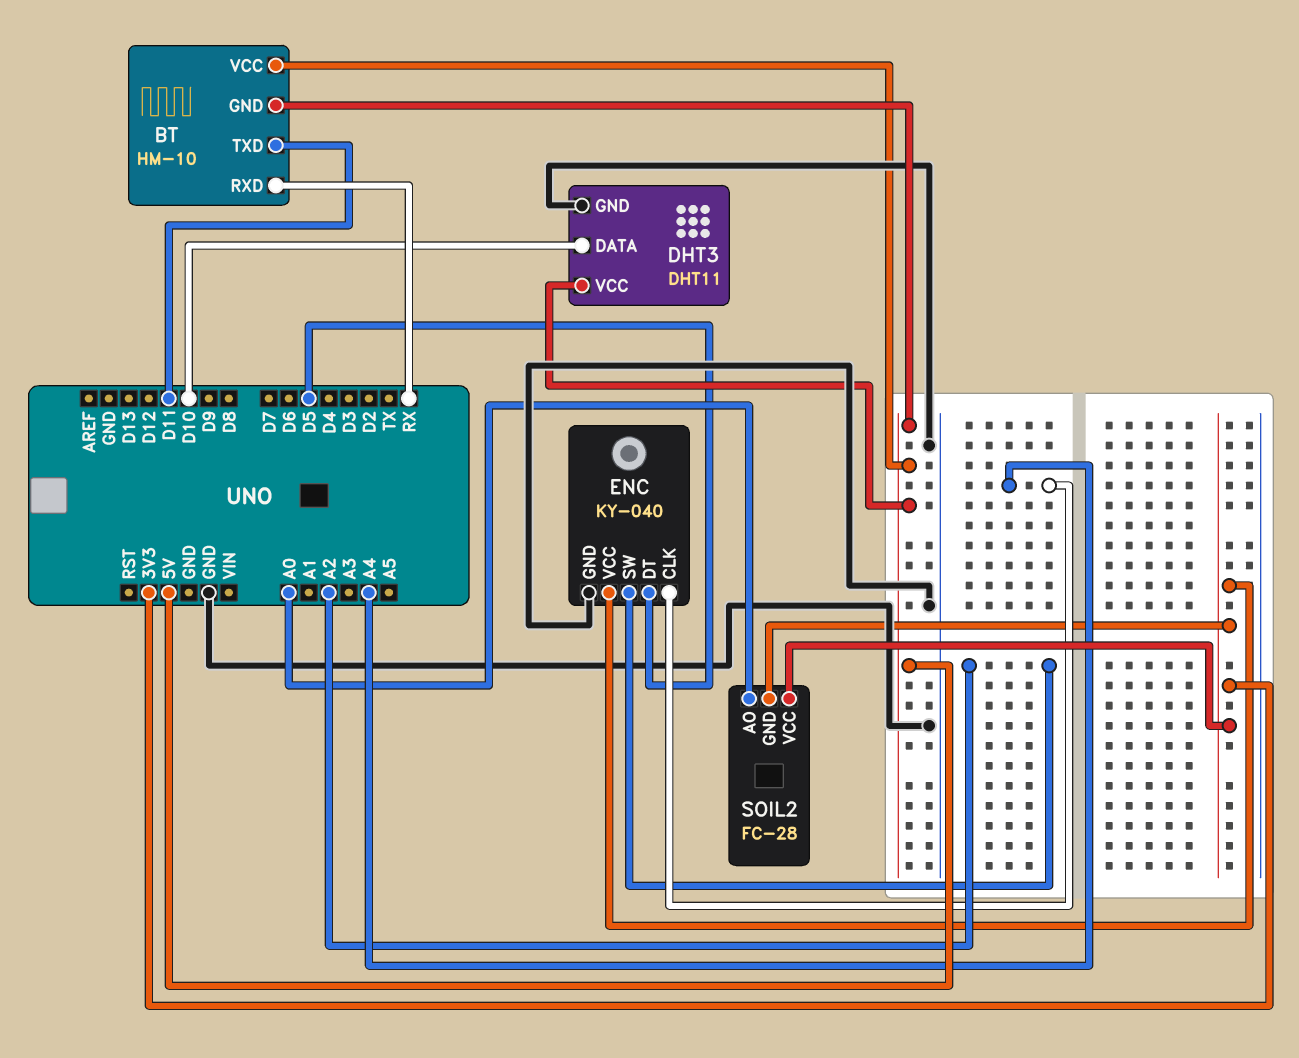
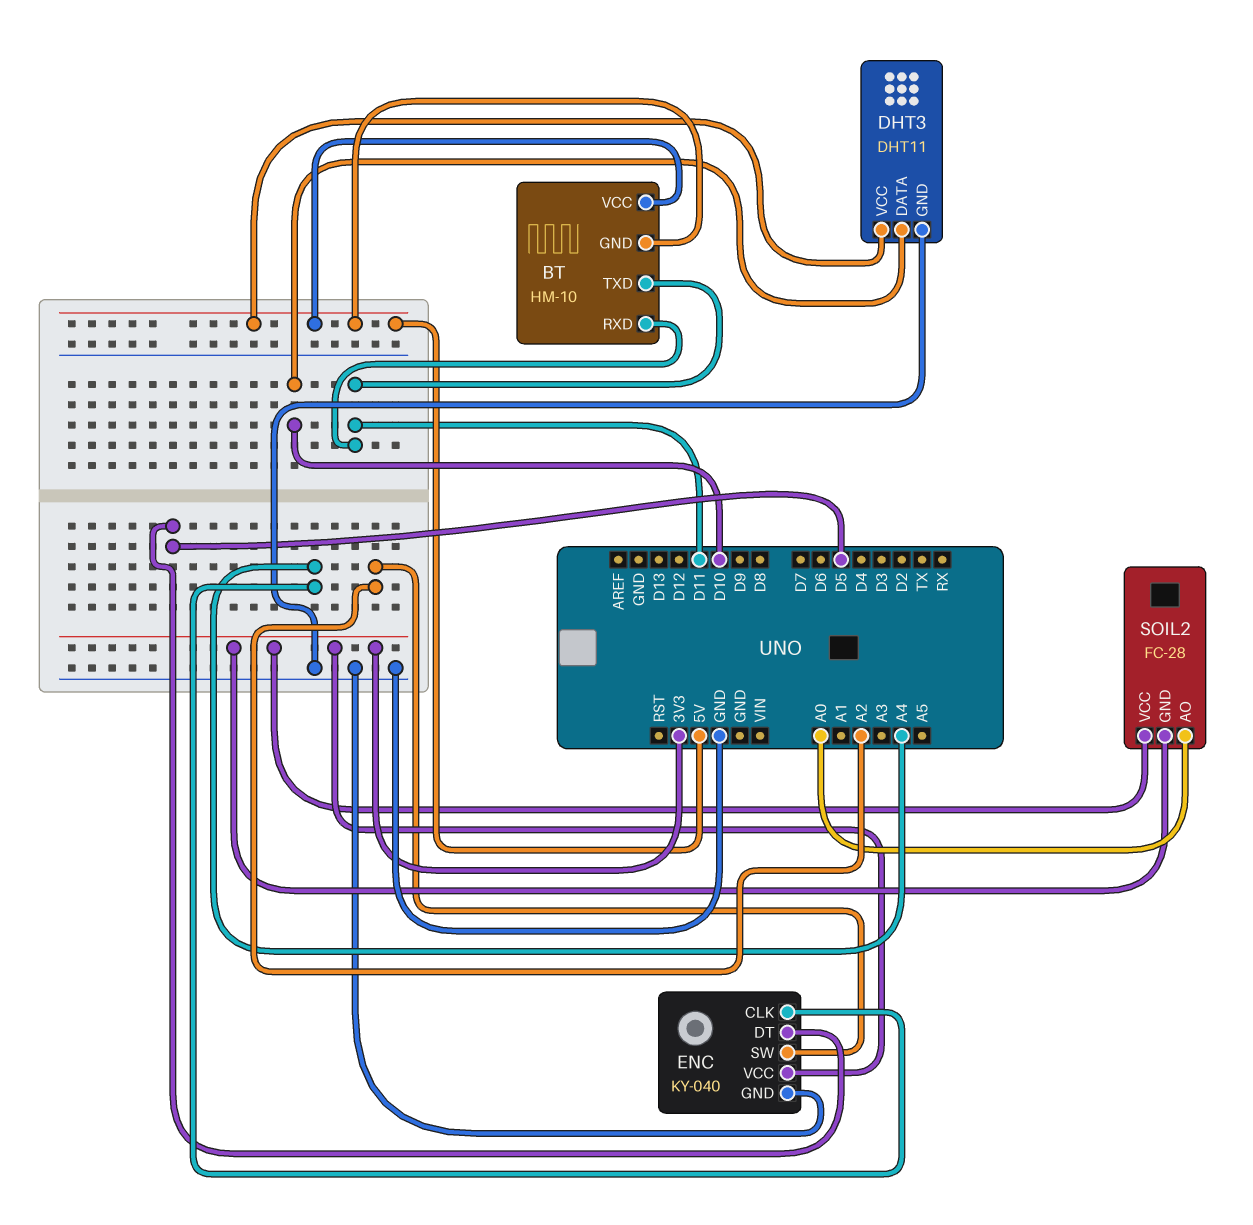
BT pin RXD: RX -> D11

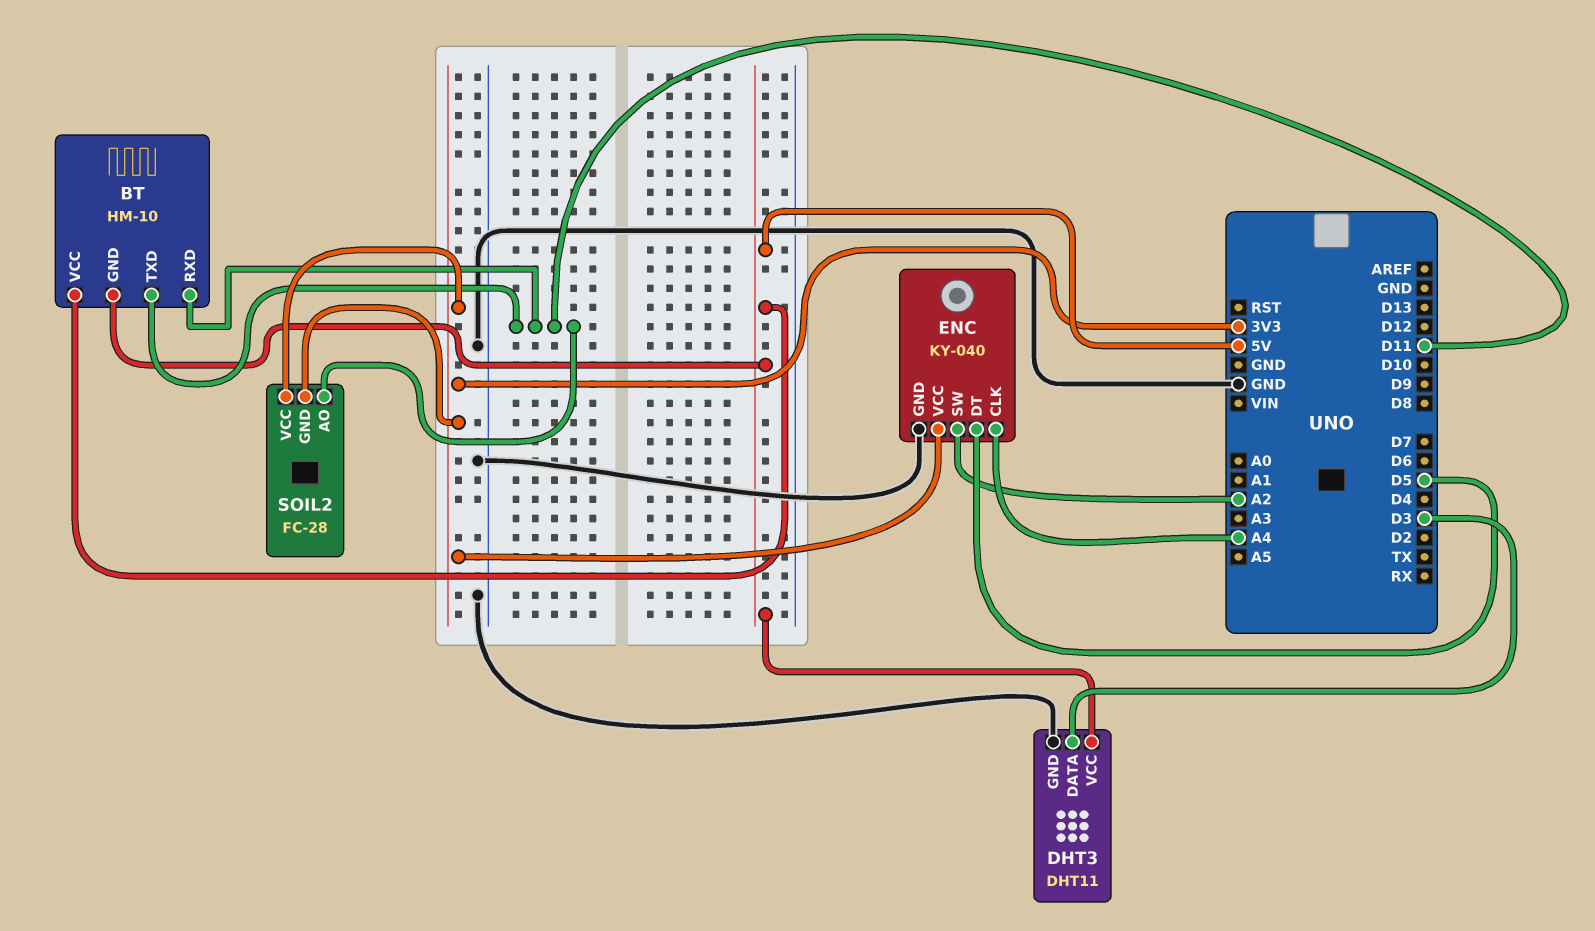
DHT3 pin DATA: D10 -> D3
SOIL2 pin AO: A0 -> D11

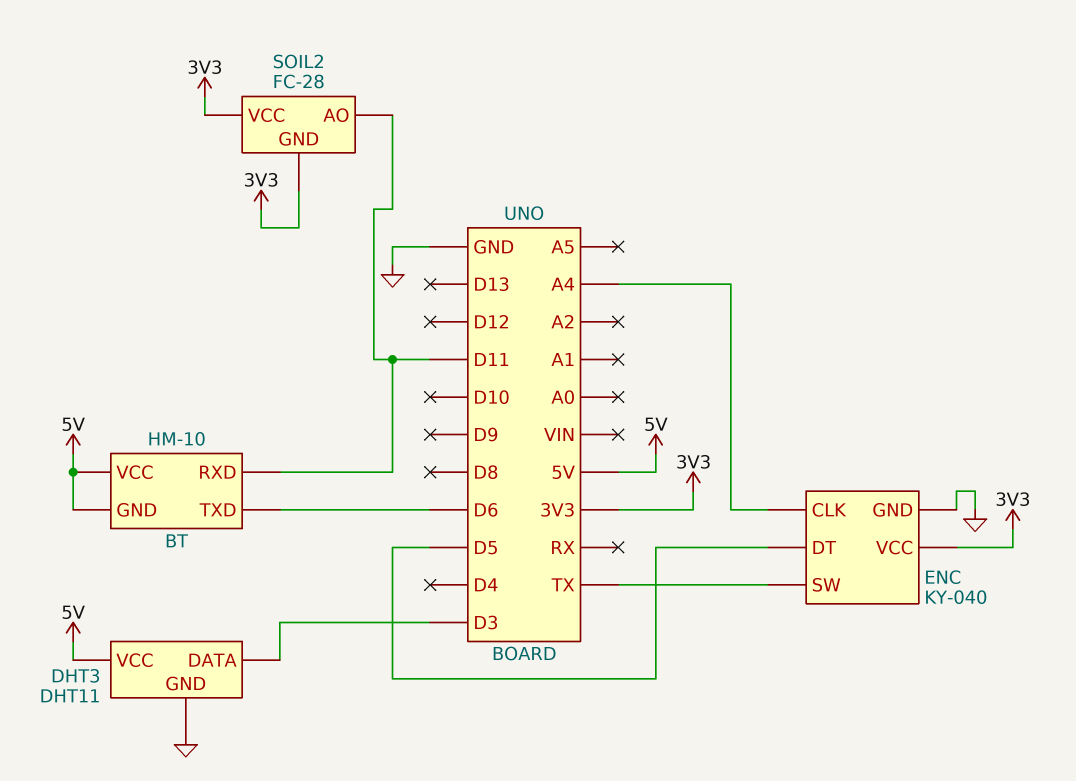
BT pin TXD: D11 -> D6
ENC pin SW: A2 -> TX

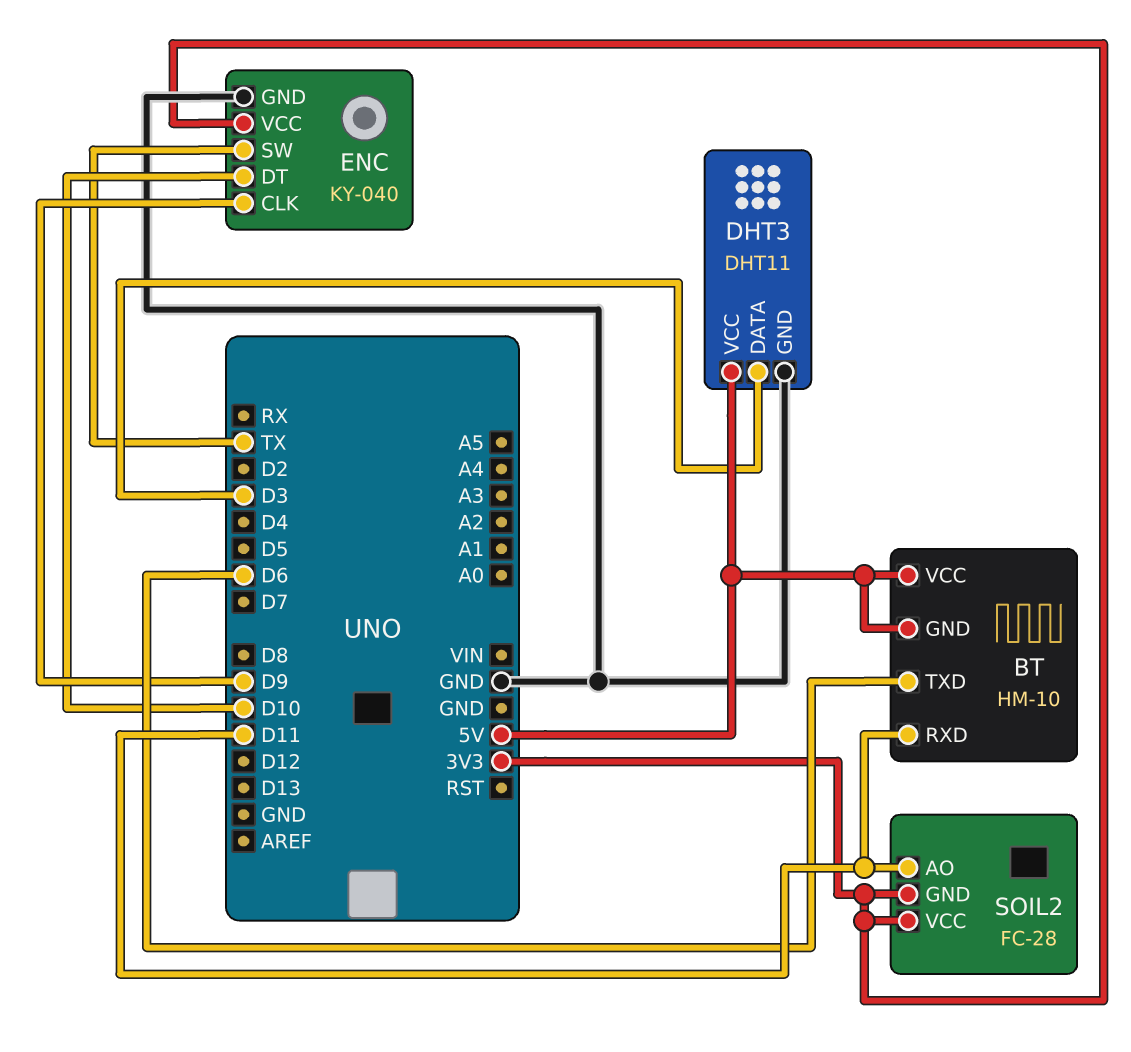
ENC pin CLK: A4 -> D9
ENC pin DT: D5 -> D10

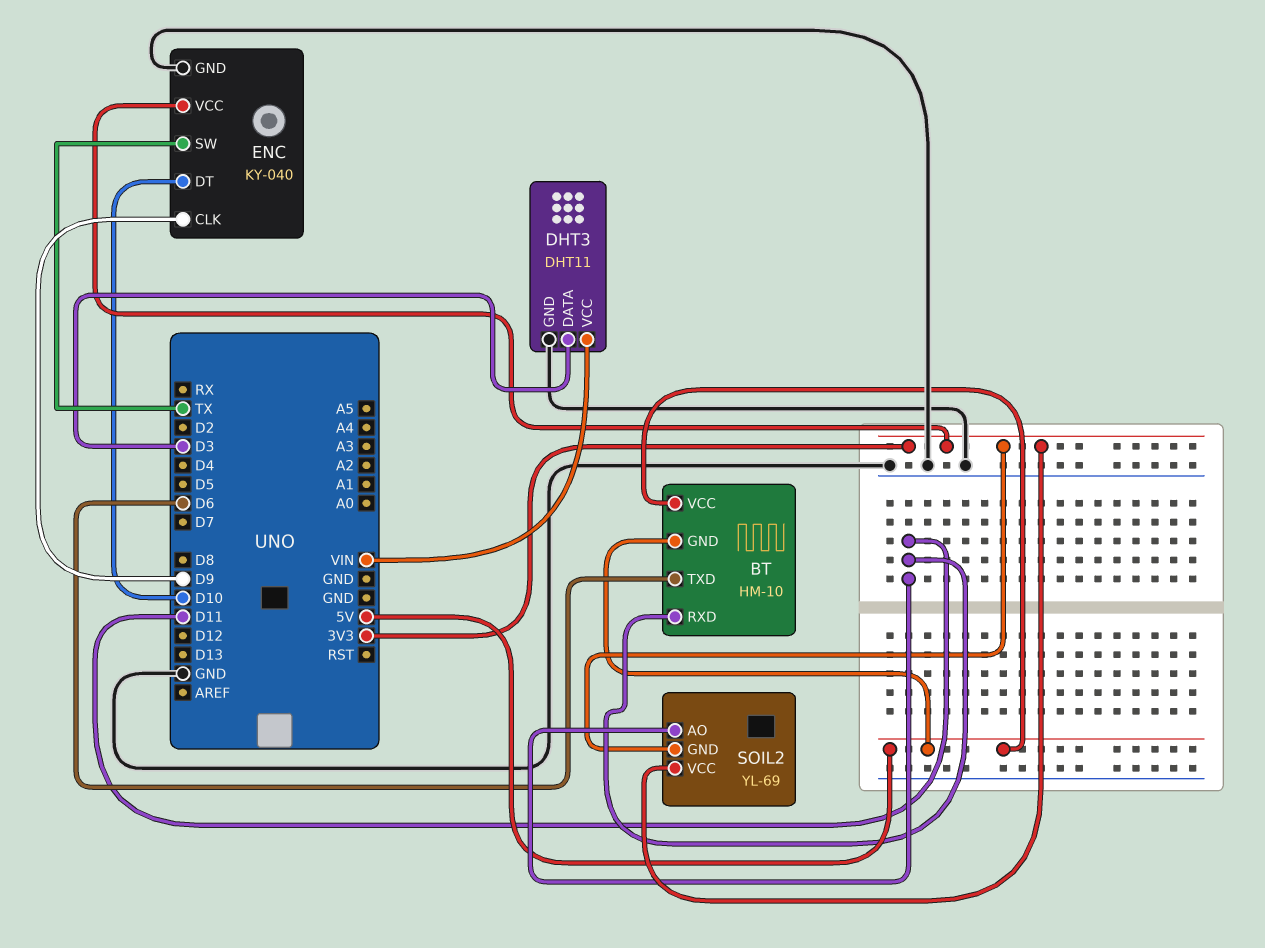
DHT3 pin VCC: 5V -> VIN
SOIL2: FC-28 -> YL-69

